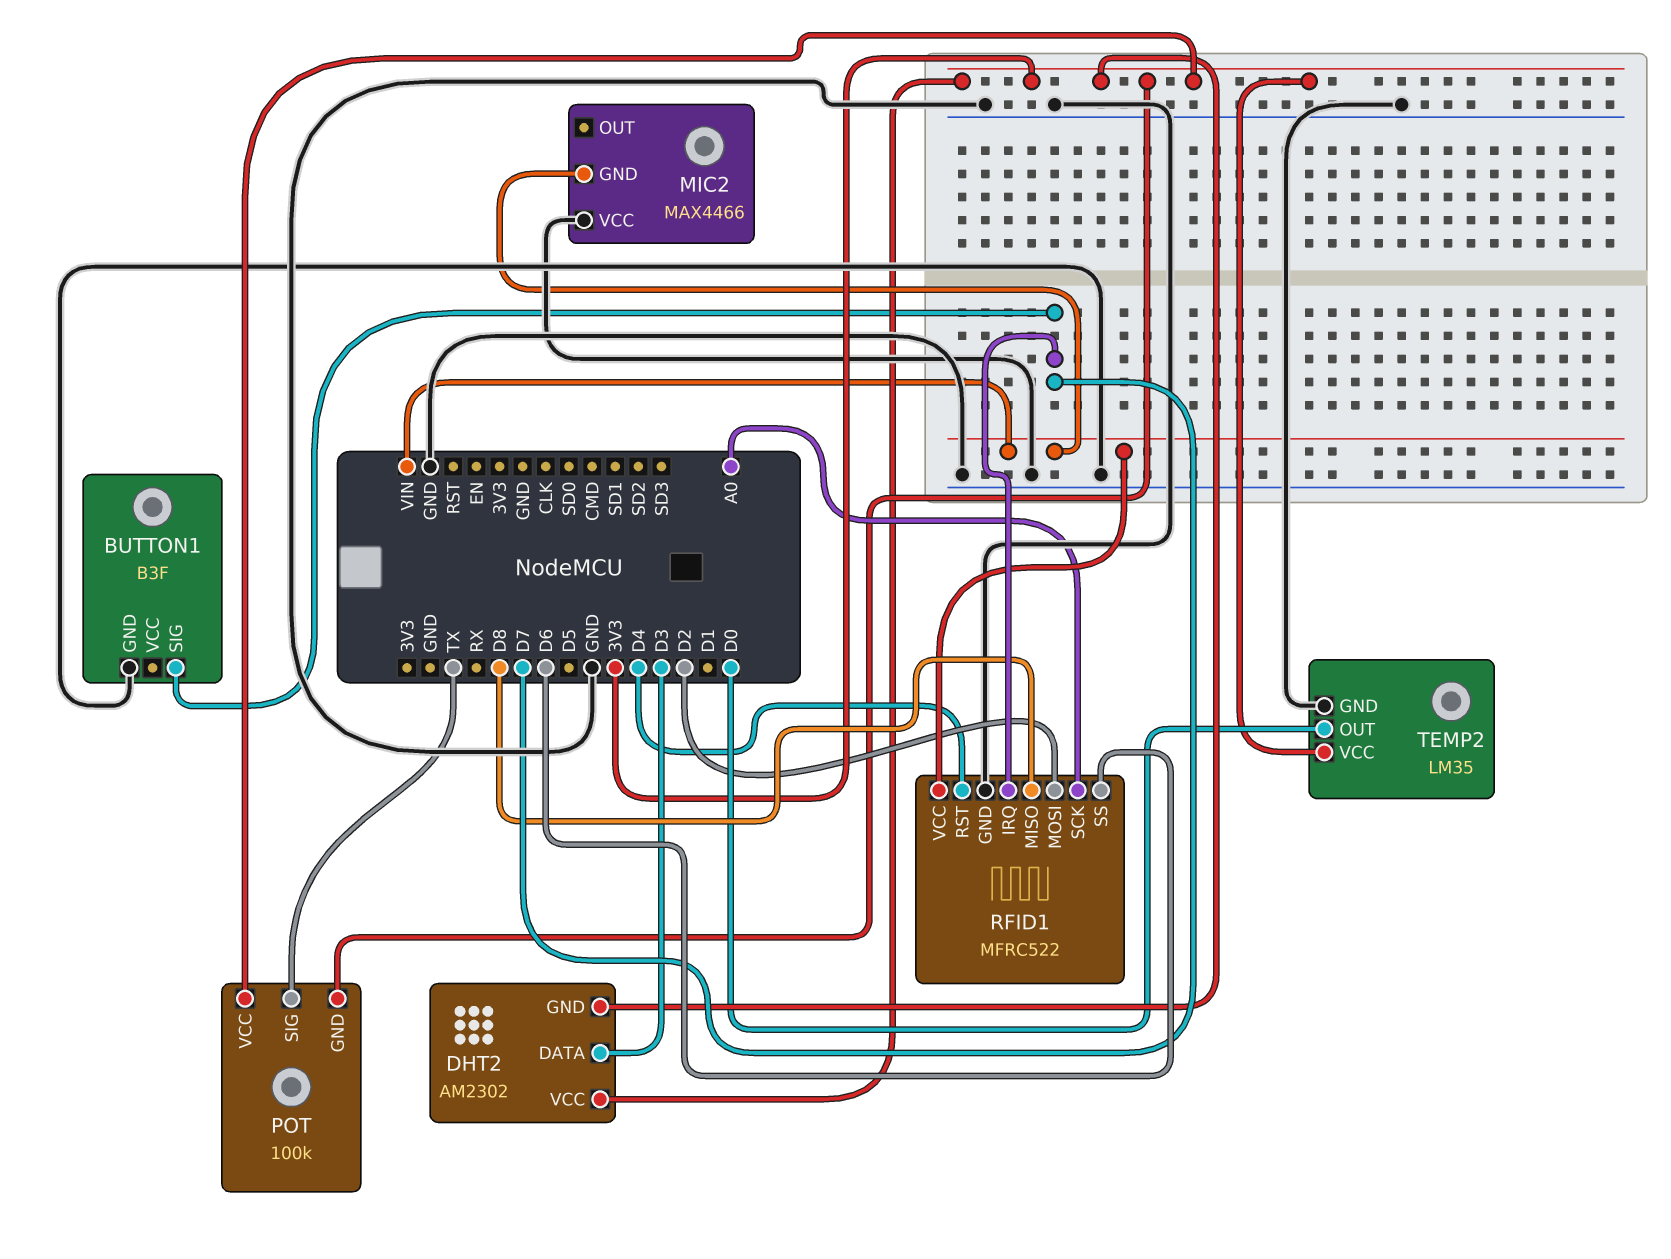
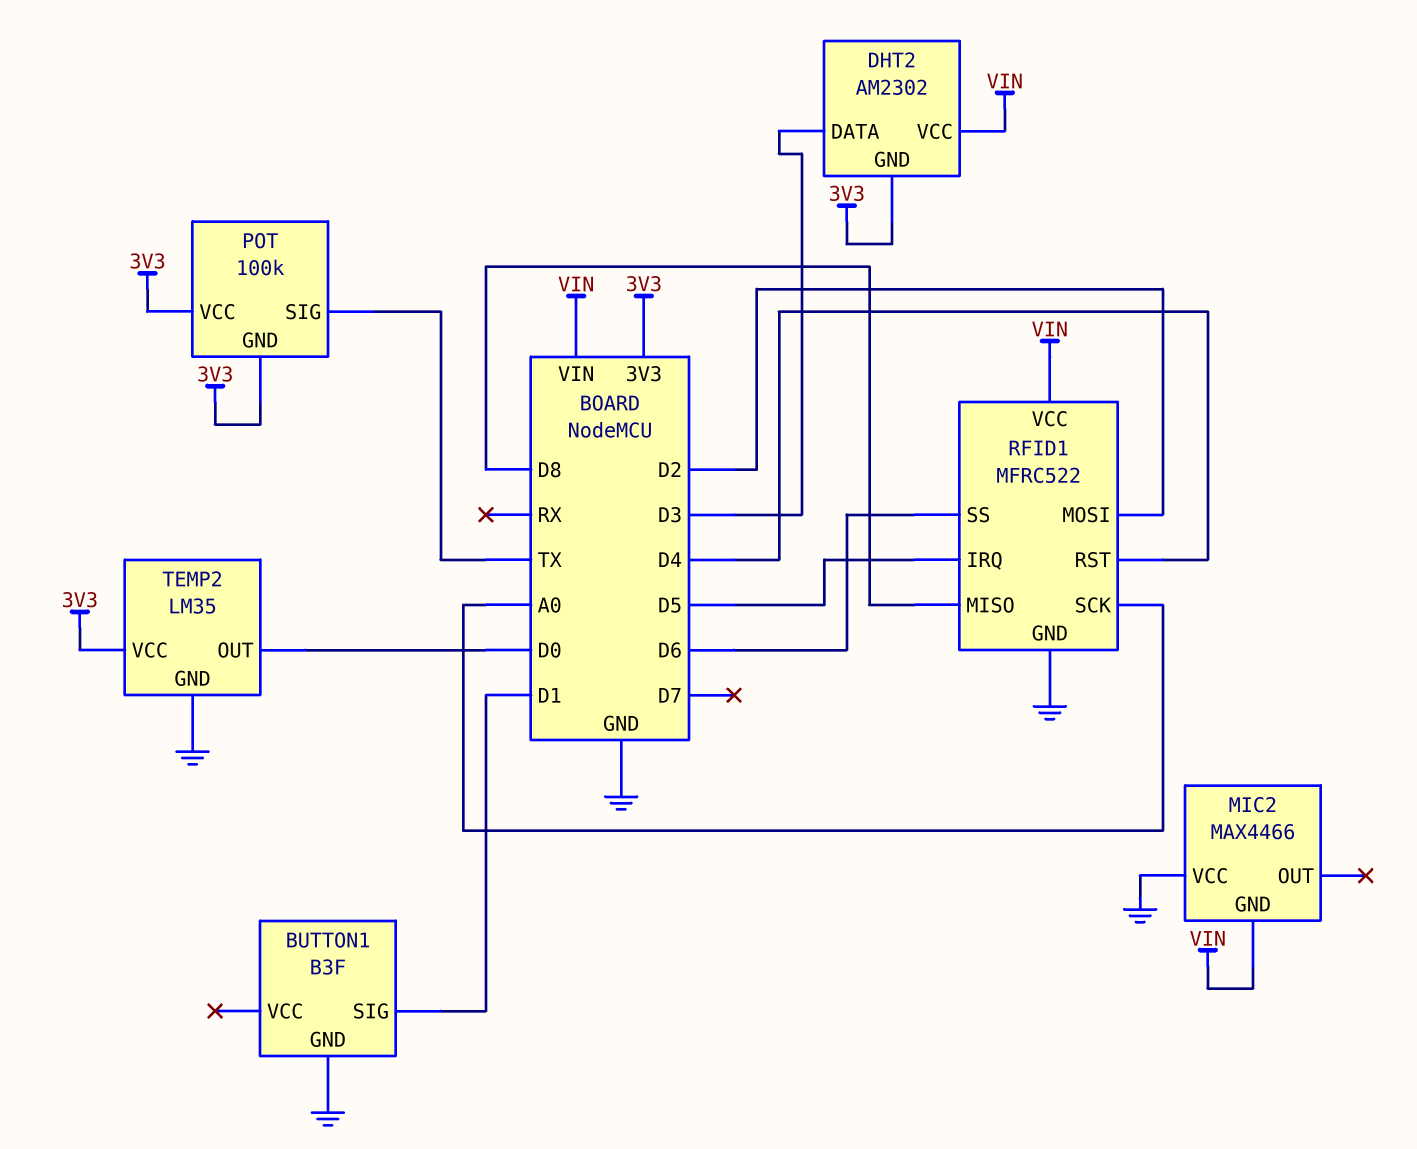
BUTTON1 pin SIG: D7 -> D1
DHT2 pin VCC: 3V3 -> VIN
RFID1 pin IRQ: D7 -> D5

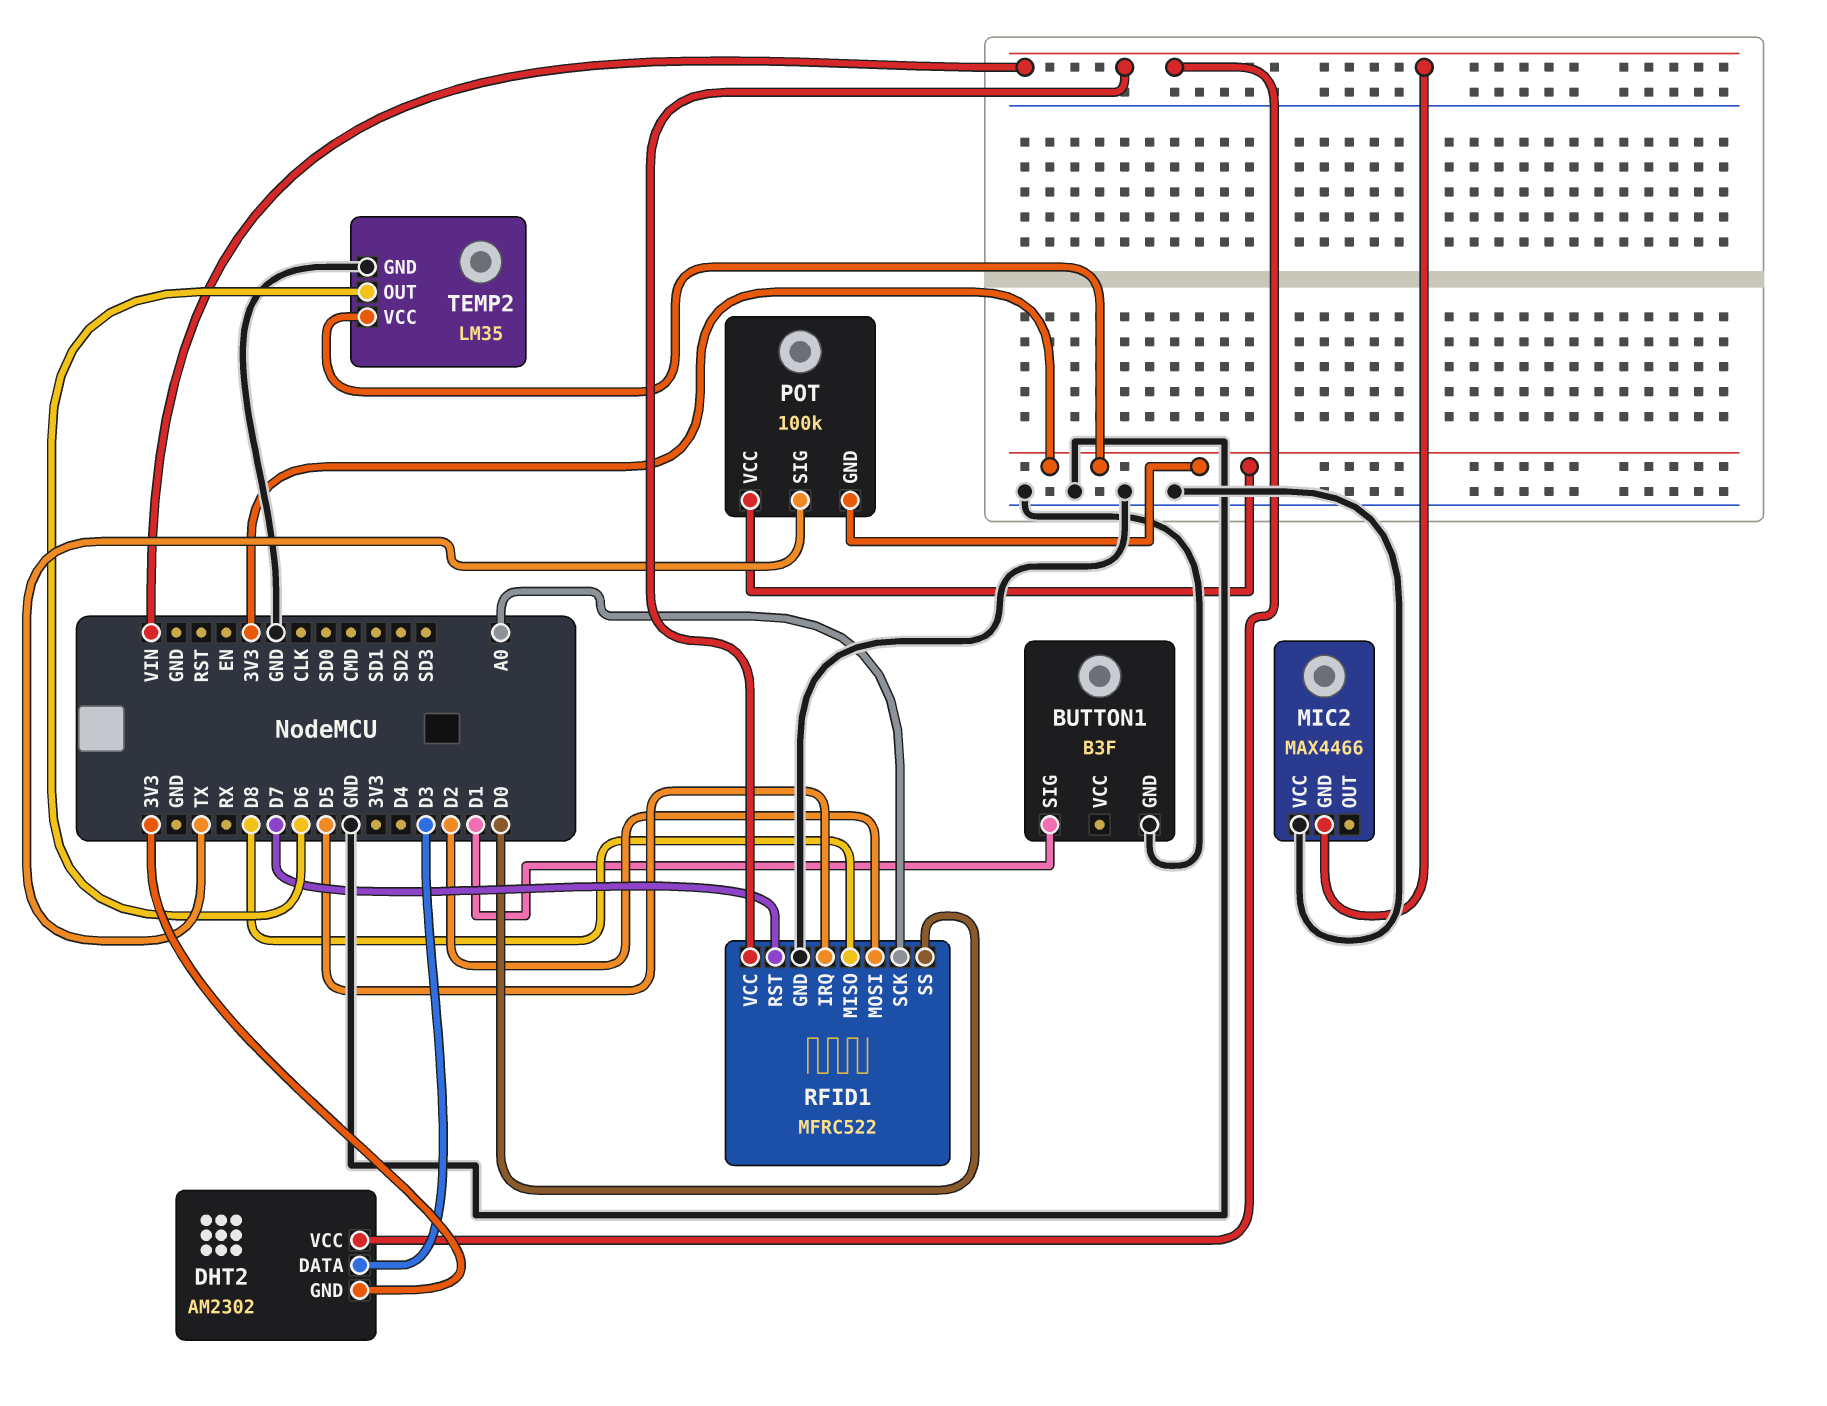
RFID1 pin RST: D4 -> D7
RFID1 pin SS: D6 -> D0
TEMP2 pin OUT: D0 -> D6

